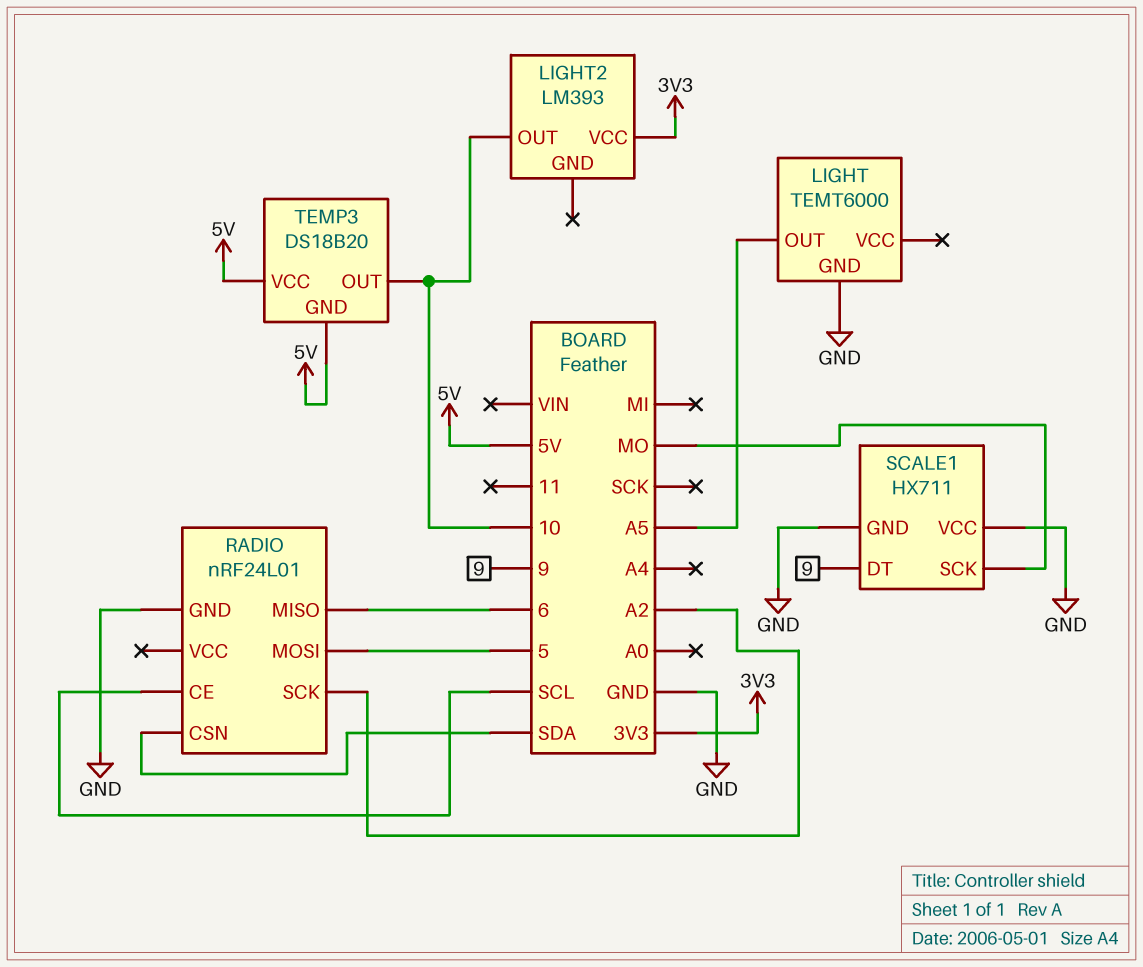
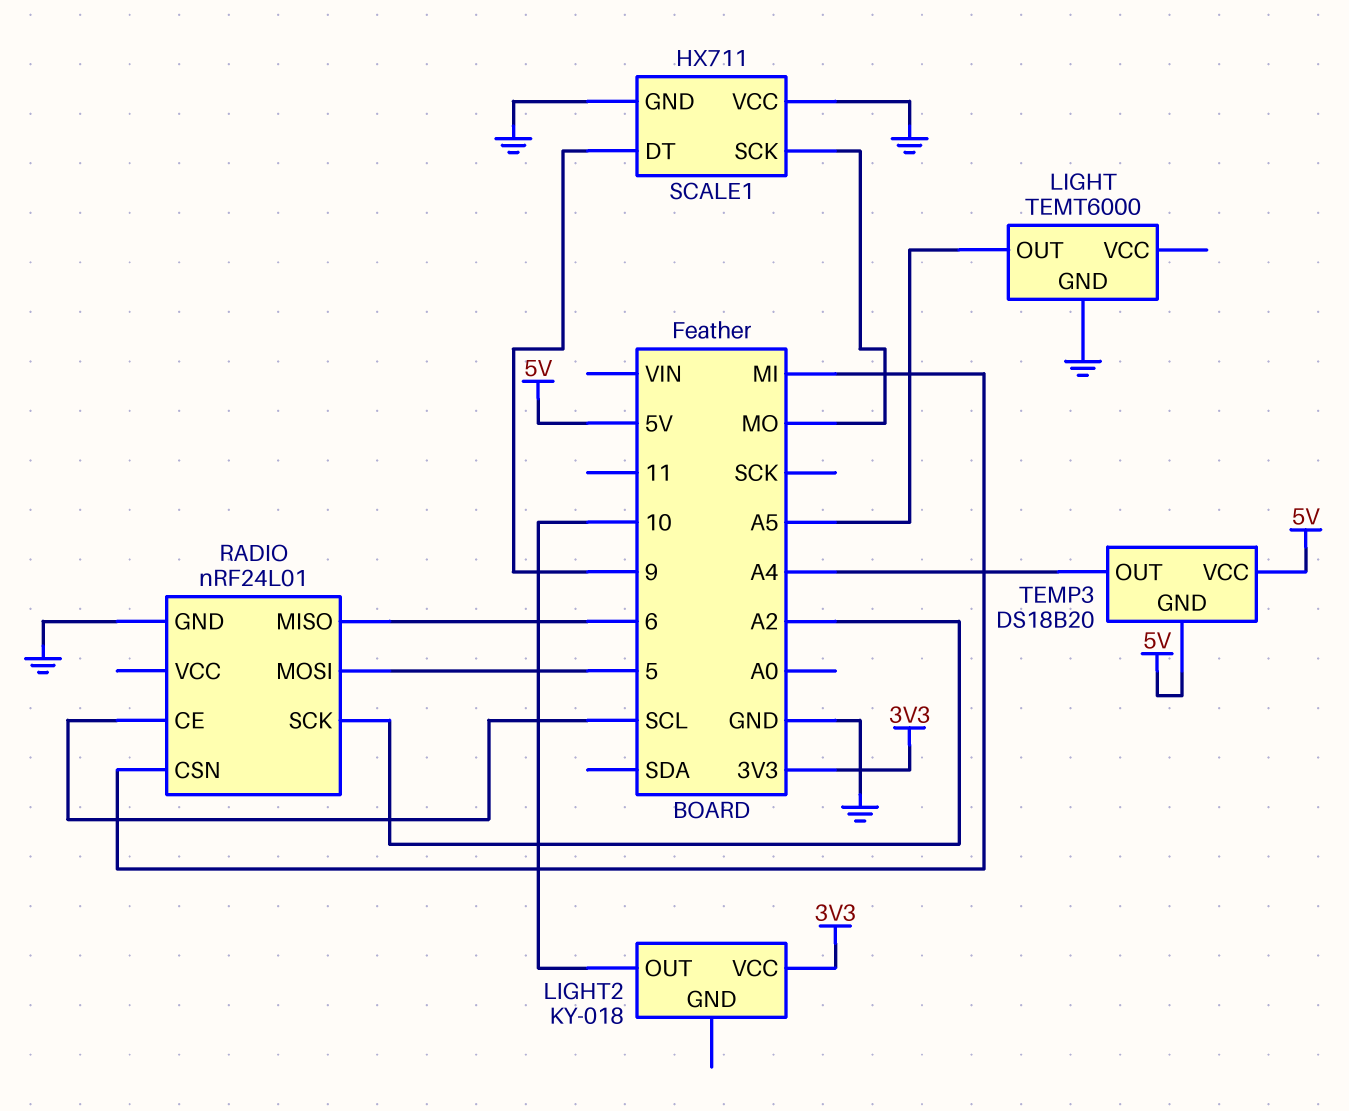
LIGHT2: LM393 -> KY-018
RADIO pin CSN: SDA -> MI
TEMP3 pin OUT: 10 -> A4

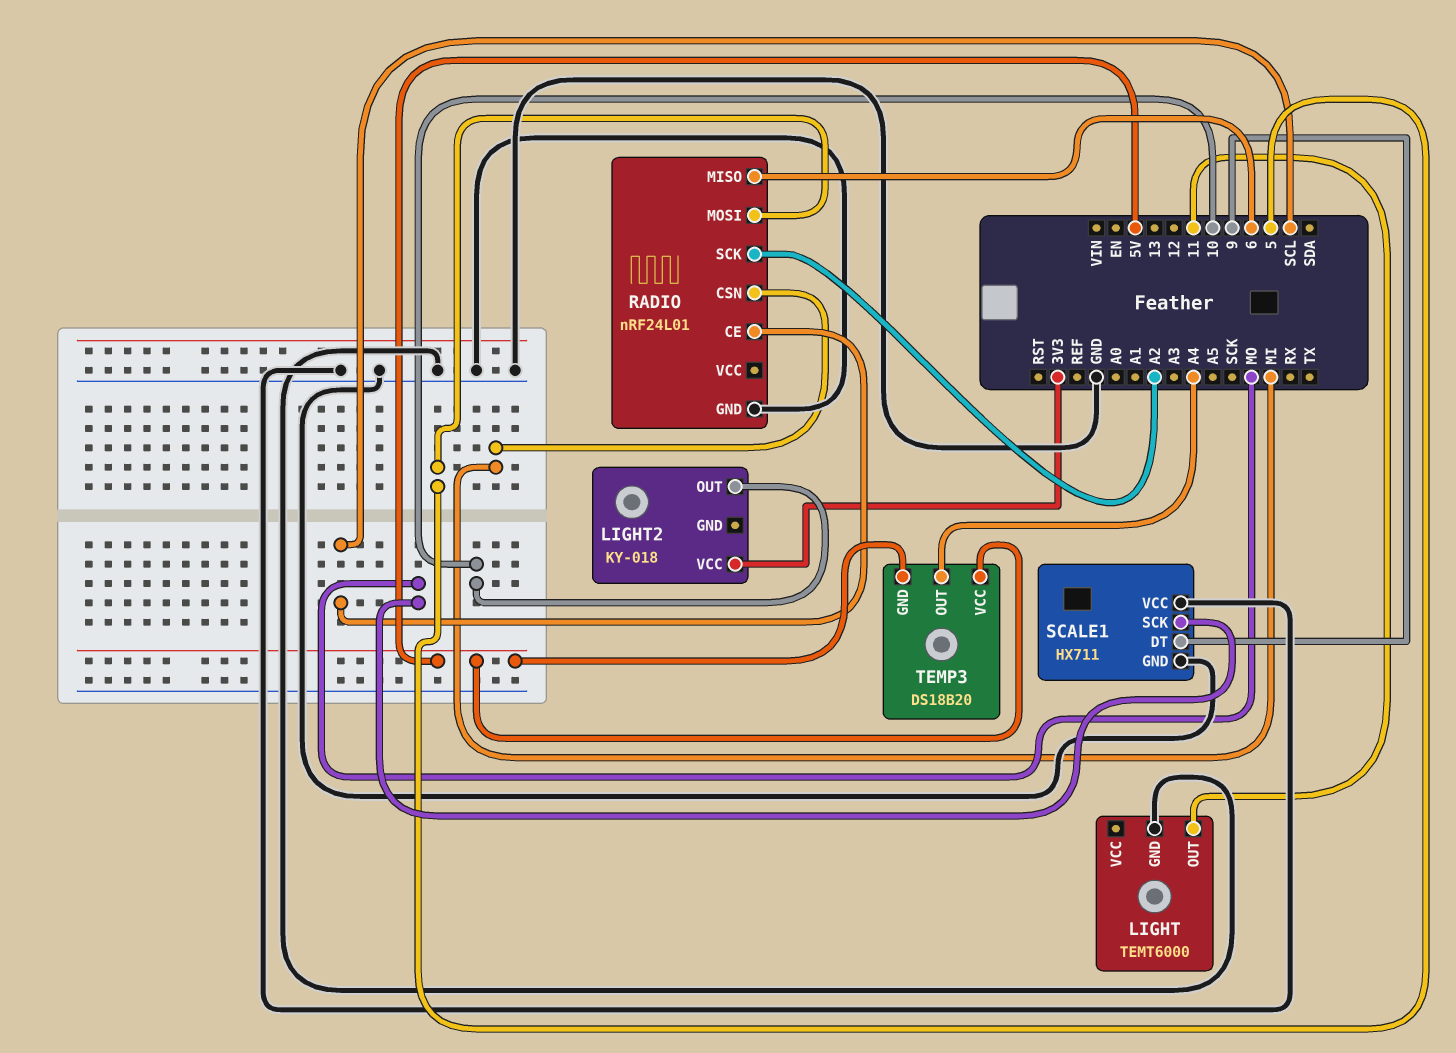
LIGHT pin OUT: A5 -> 11

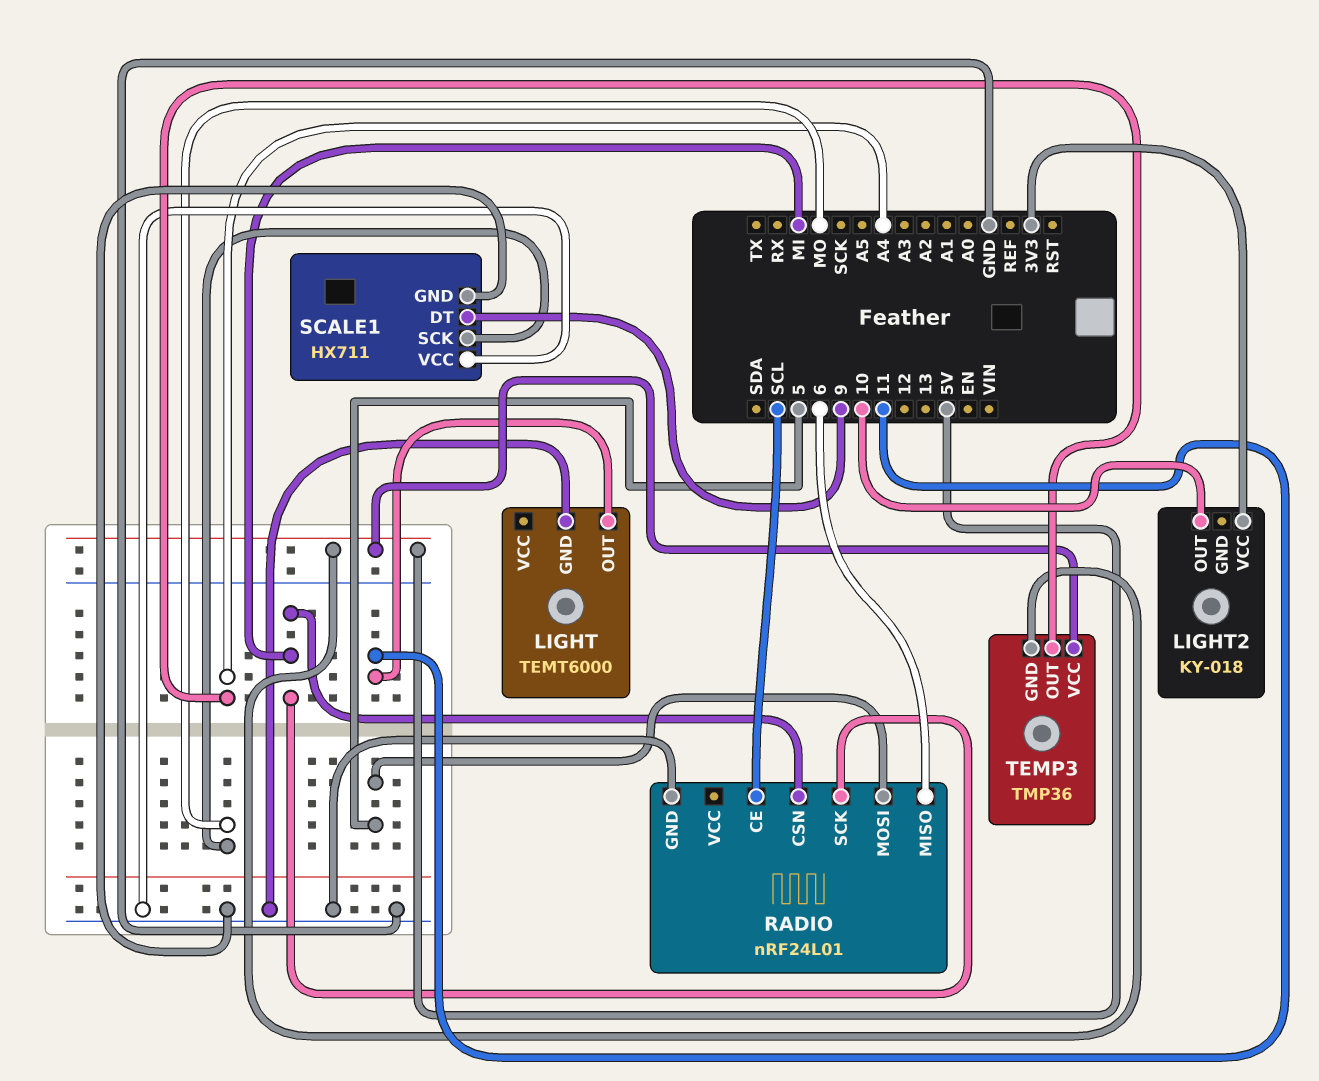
RADIO pin SCK: A2 -> MI
TEMP3: DS18B20 -> TMP36

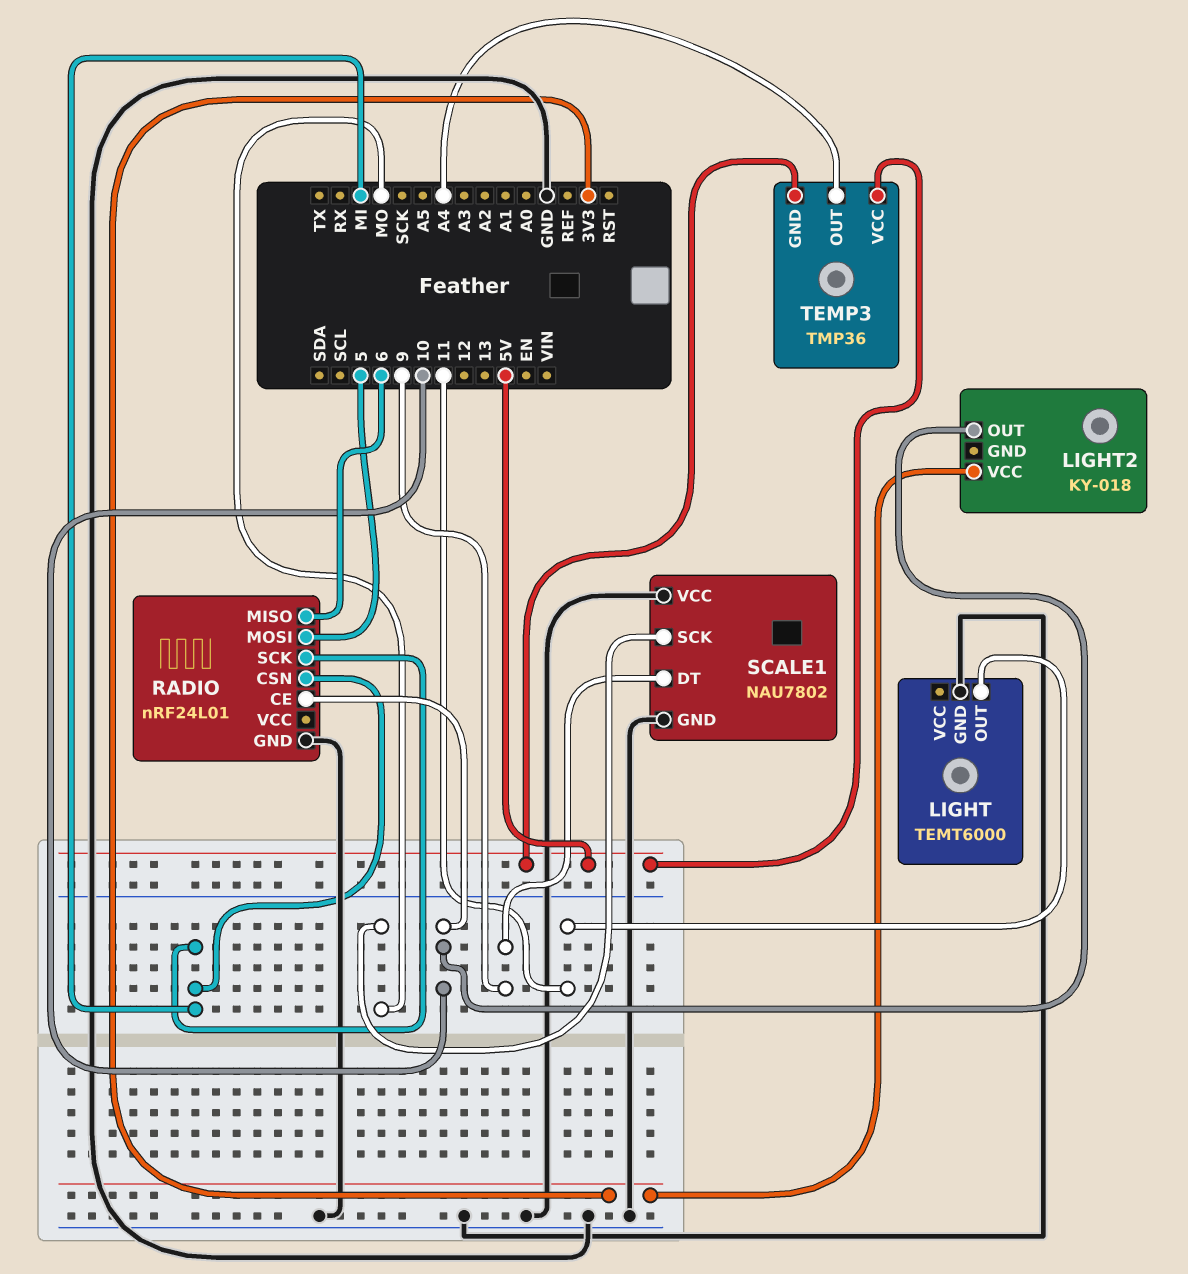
RADIO pin CE: SCL -> 10
SCALE1: HX711 -> NAU7802

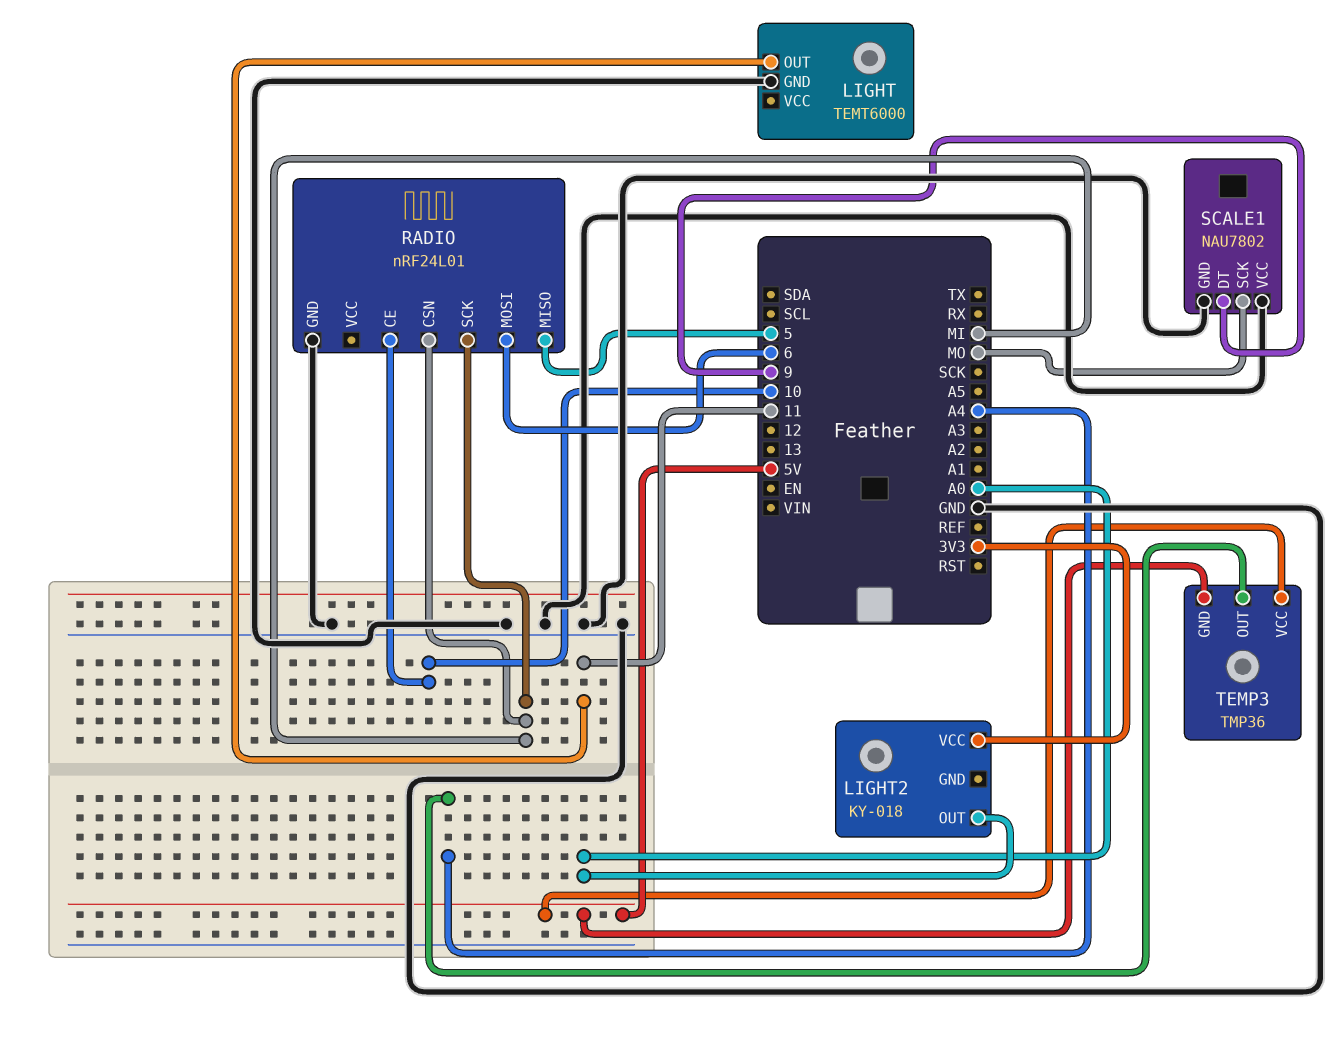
LIGHT2 pin OUT: 10 -> A0
RADIO pin MISO: 6 -> 5
RADIO pin MOSI: 5 -> 6

